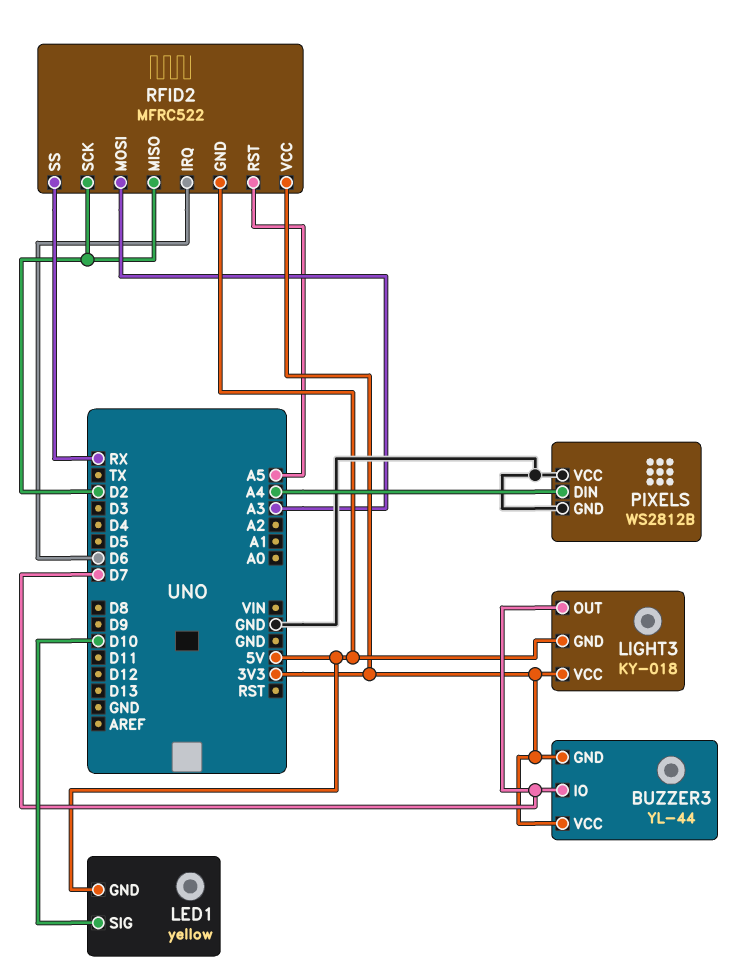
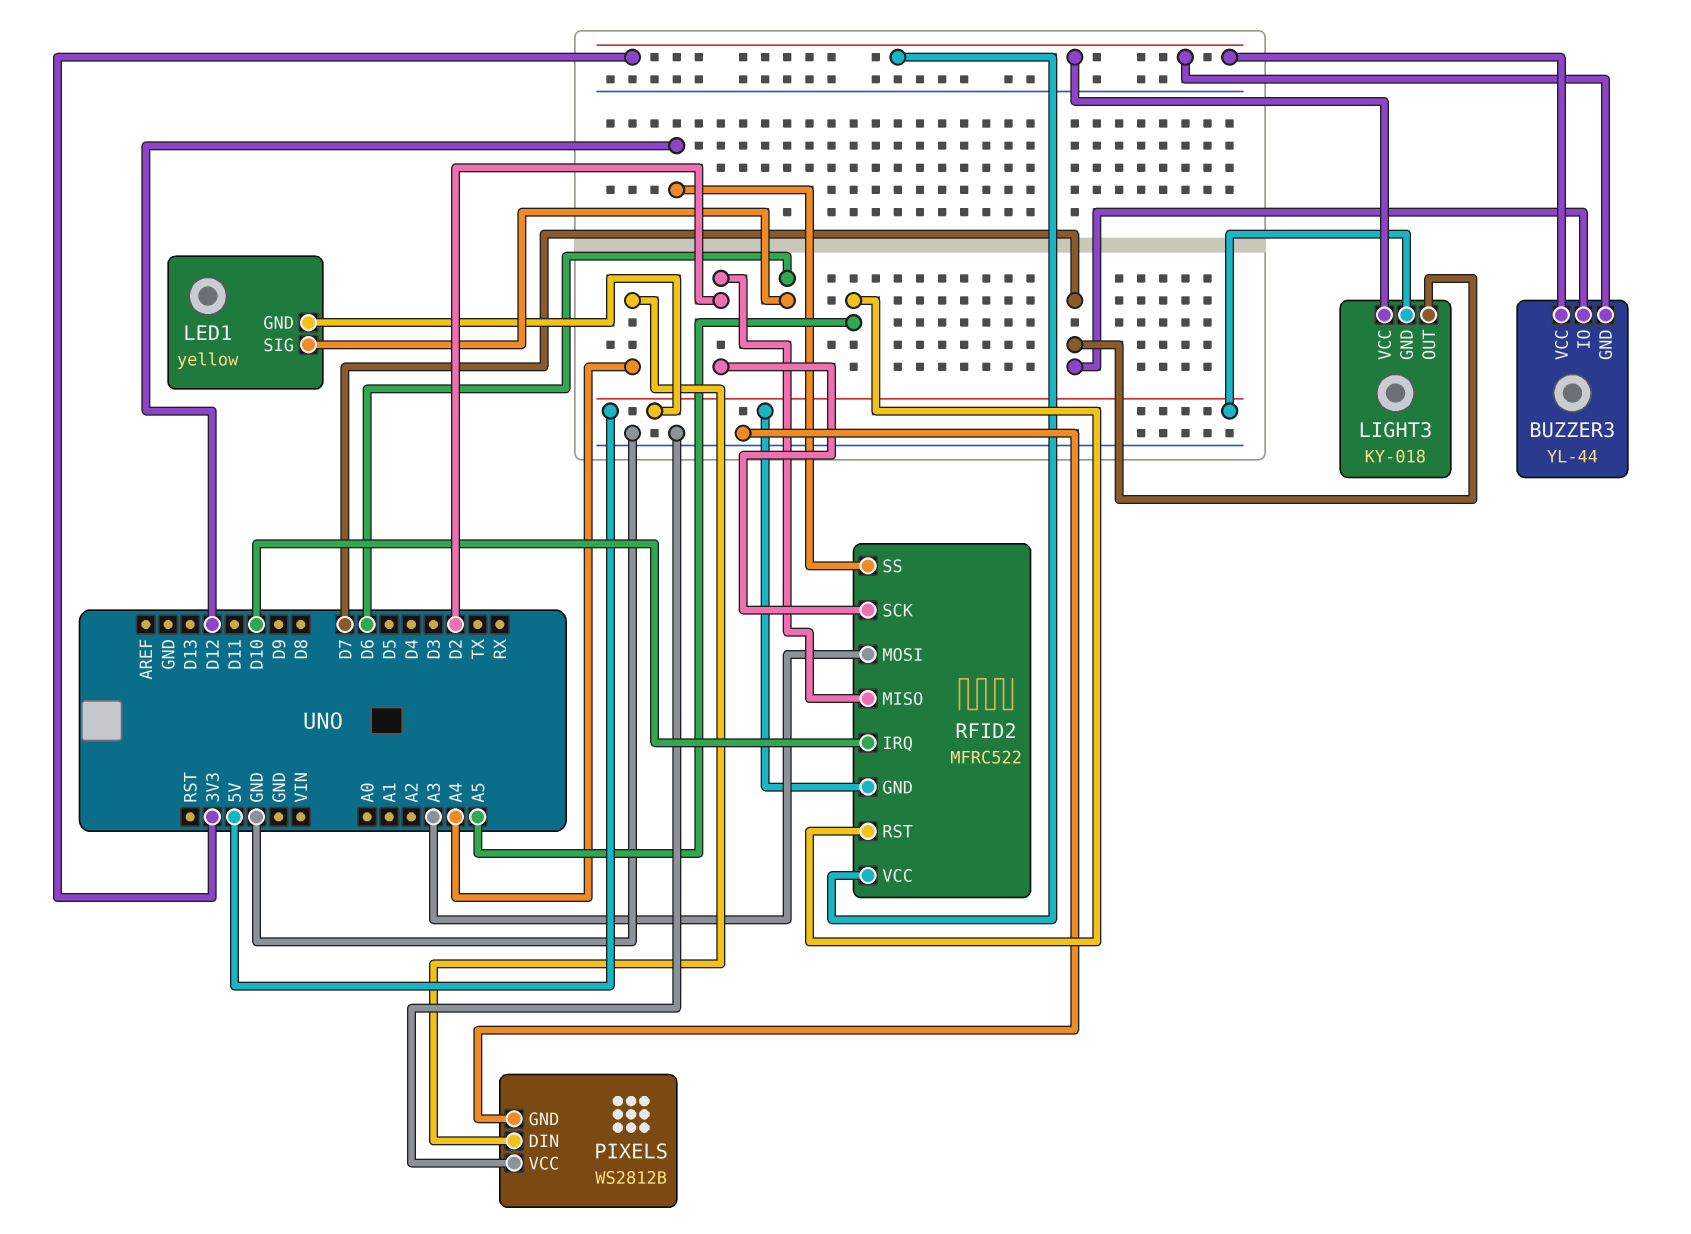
LED1 pin SIG: D10 -> D6
RFID2 pin IRQ: D6 -> D10
RFID2 pin SS: RX -> D12

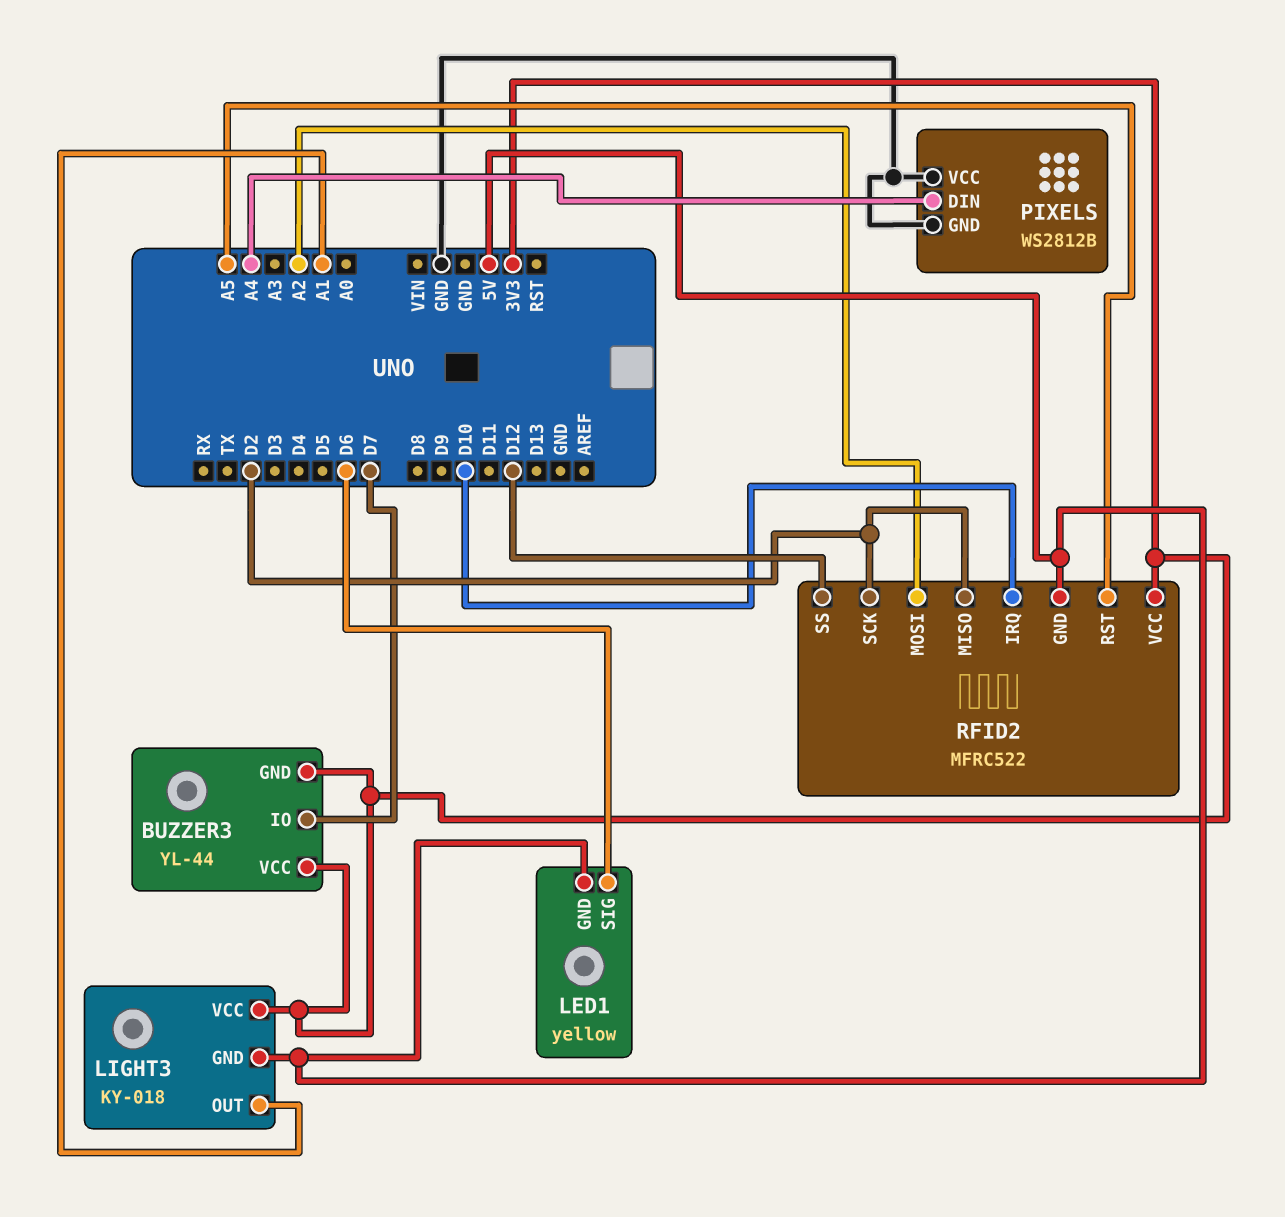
LIGHT3 pin OUT: D7 -> A1
RFID2 pin MOSI: A3 -> A2

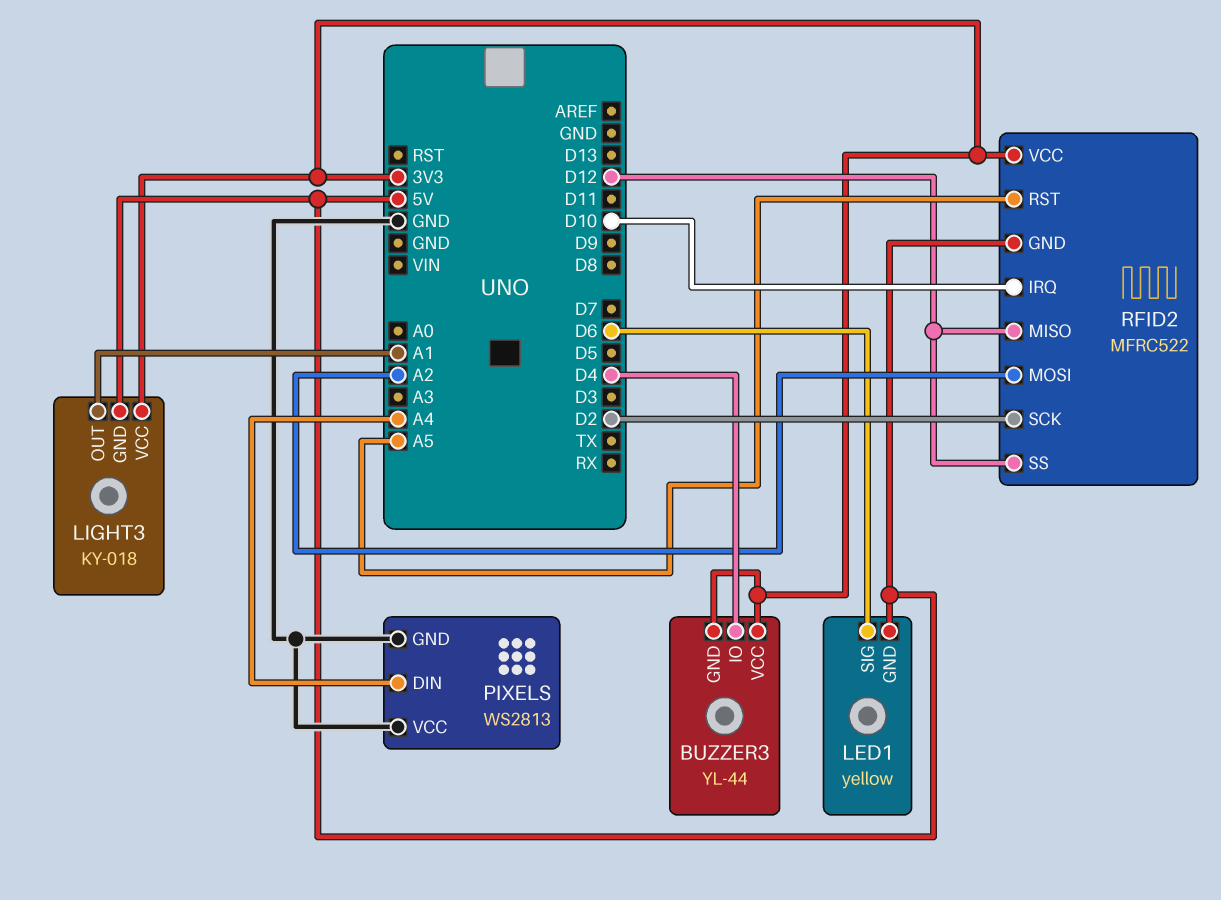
BUZZER3 pin IO: D7 -> D4
PIXELS: WS2812B -> WS2813
RFID2 pin MISO: D2 -> D12

